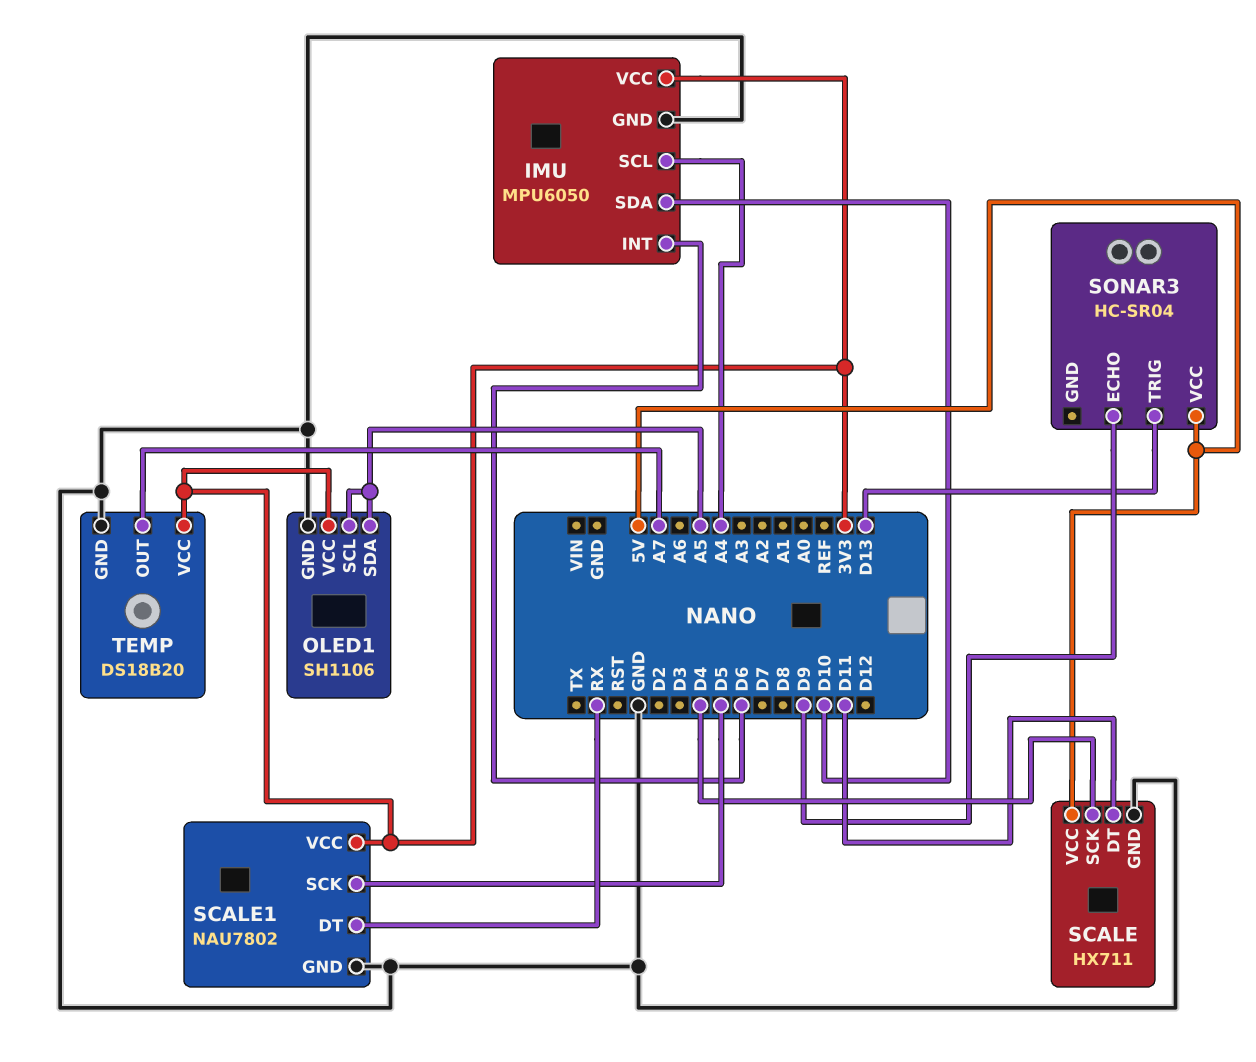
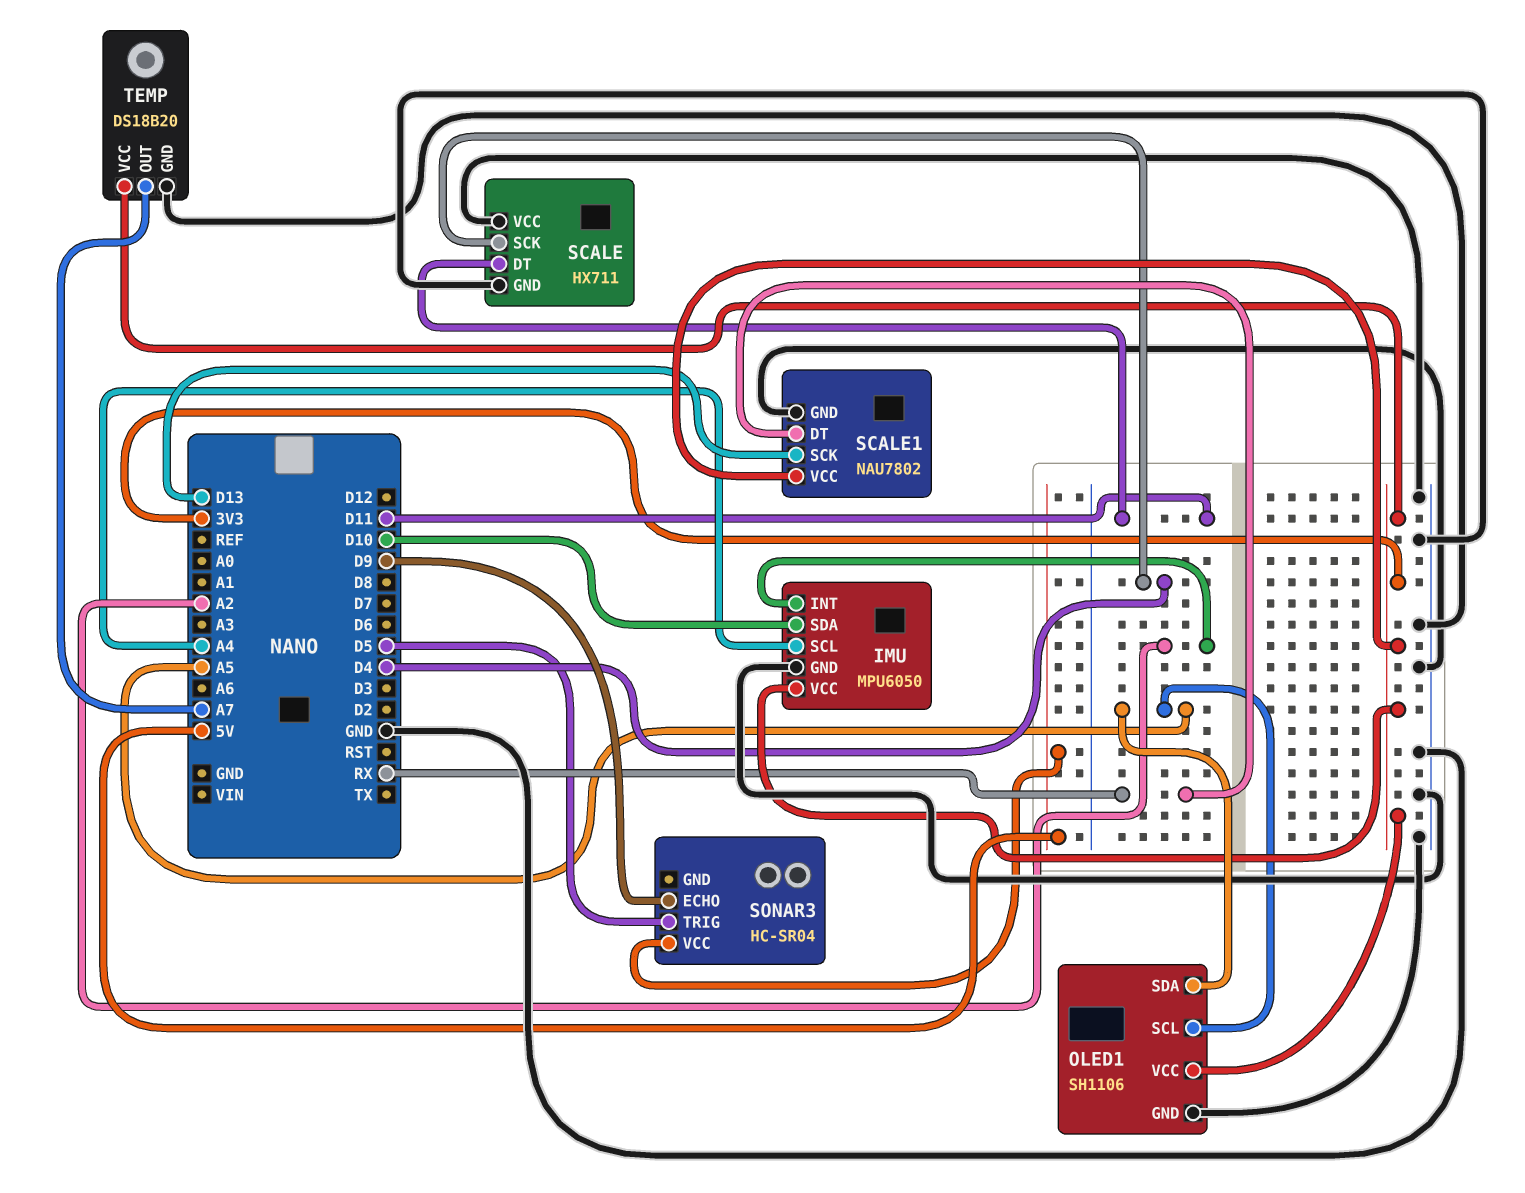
IMU pin INT: D6 -> A2
SCALE pin VCC: 5V -> GND
SCALE1 pin SCK: D5 -> D13
SONAR3 pin TRIG: D13 -> D5

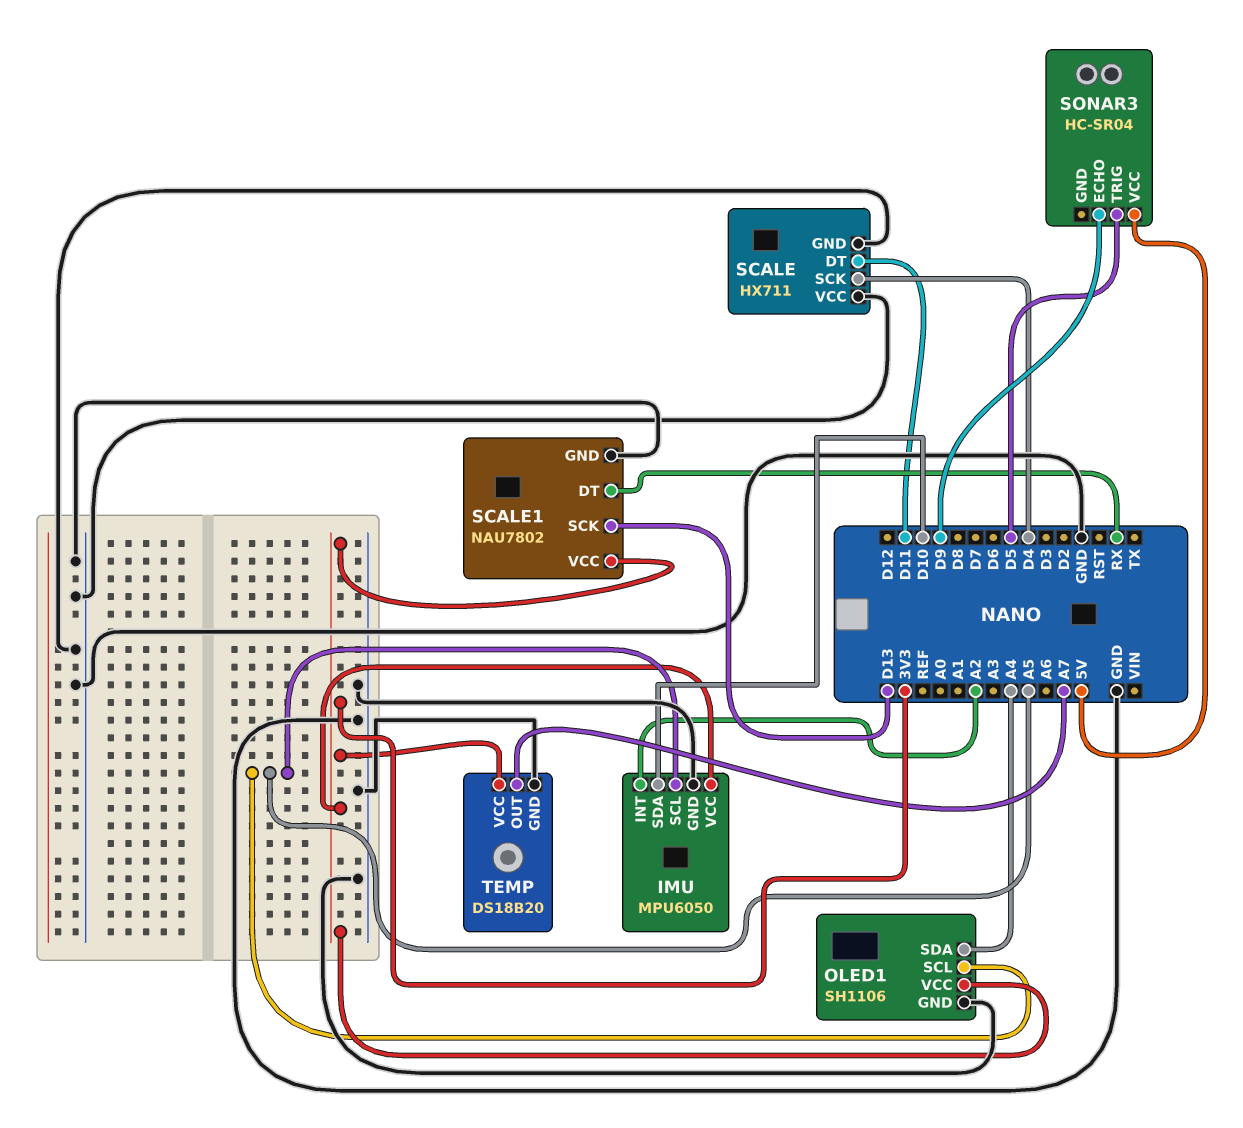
IMU pin SCL: A4 -> A5
OLED1 pin SDA: A5 -> A4

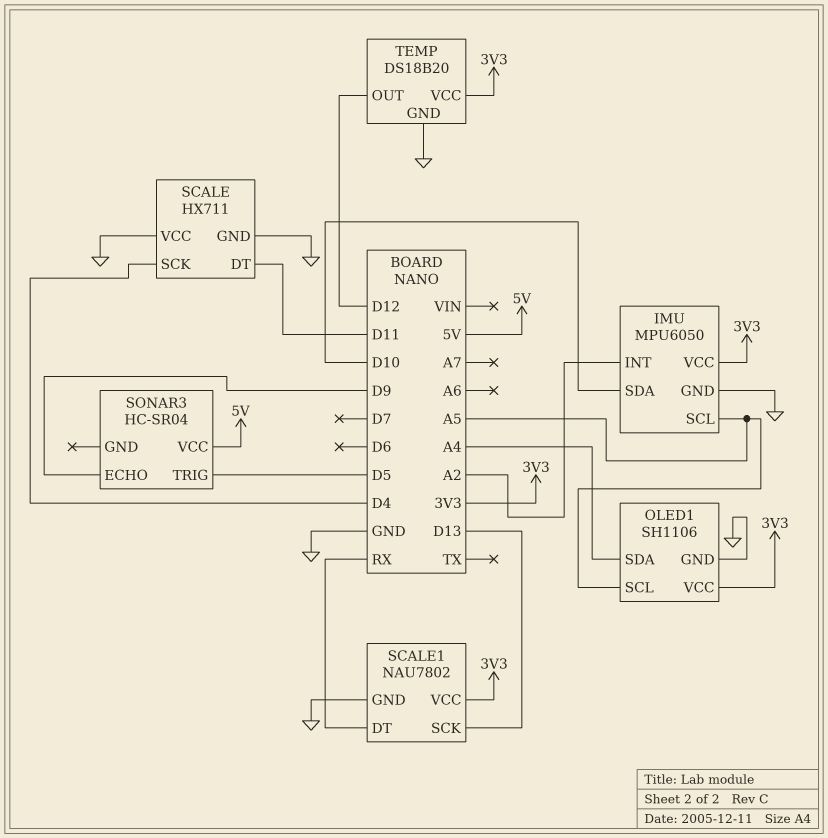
TEMP pin OUT: A7 -> D12

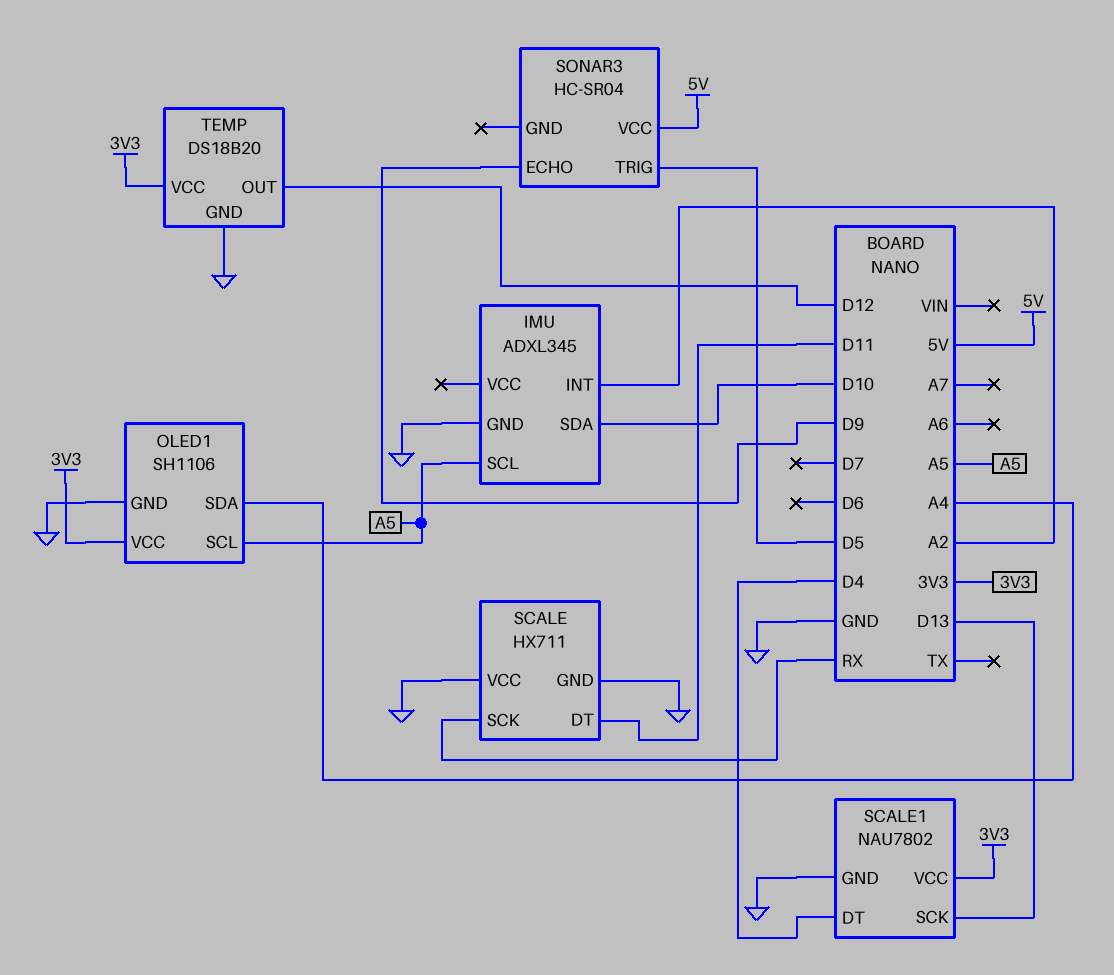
IMU: MPU6050 -> ADXL345
IMU pin VCC: 3V3 -> none
SCALE pin SCK: D4 -> RX
SCALE1 pin DT: RX -> D4

